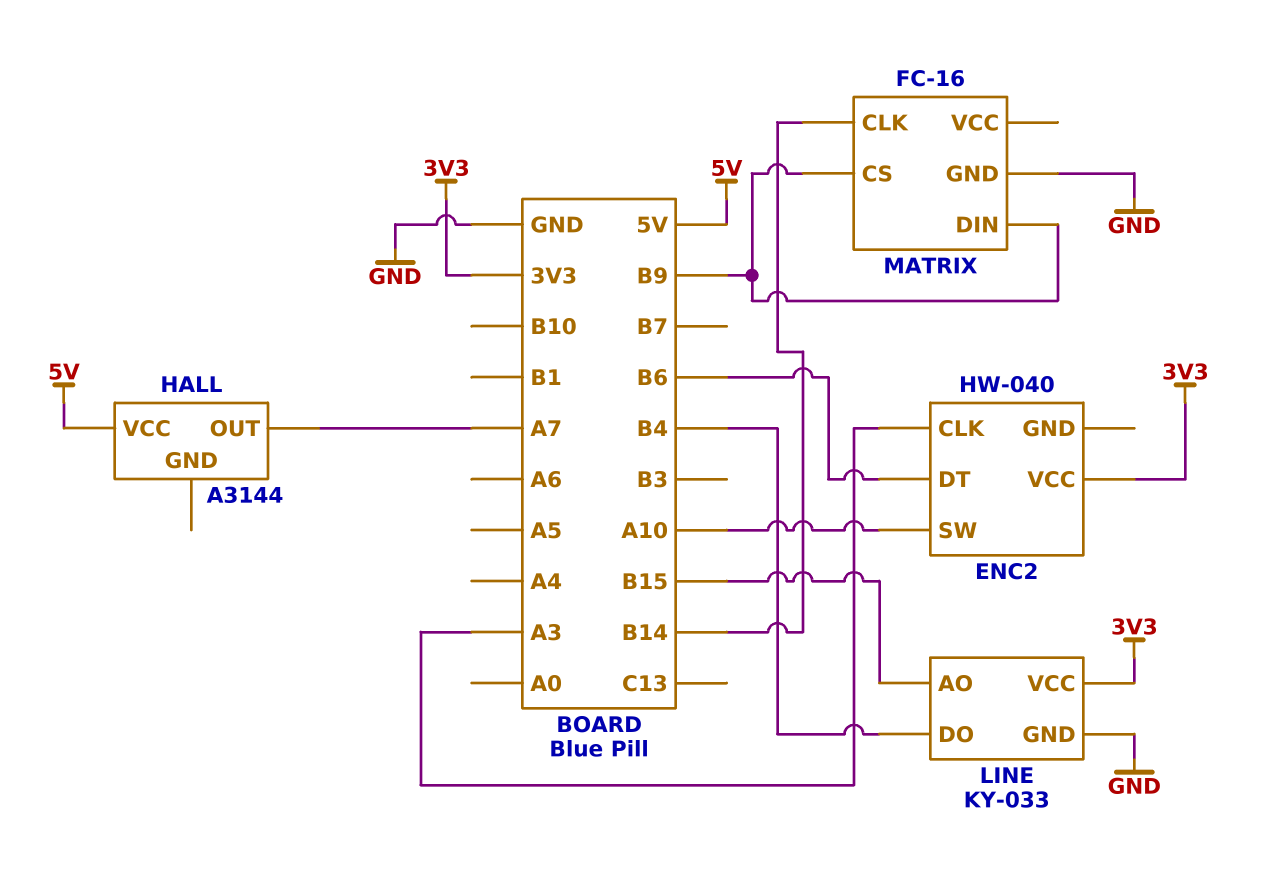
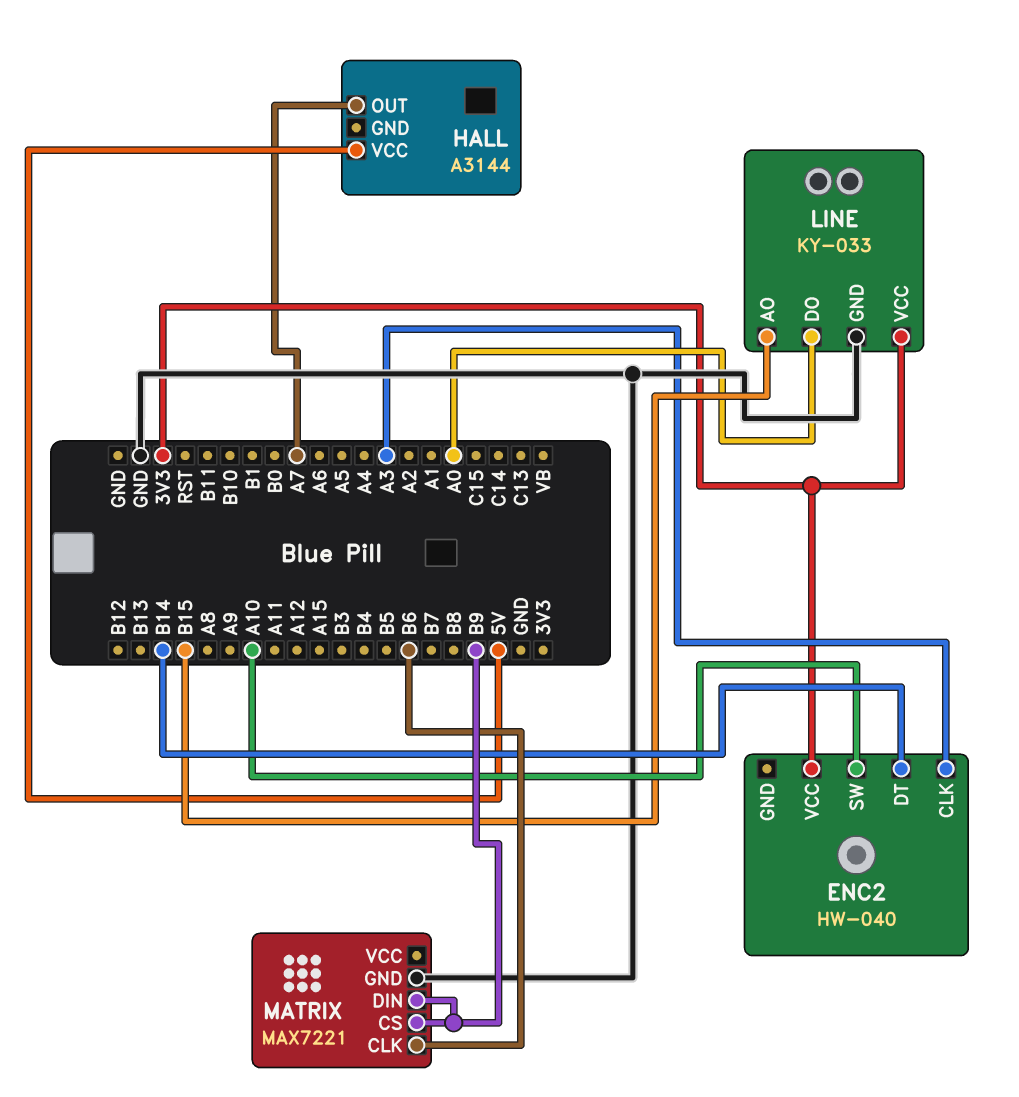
ENC2 pin DT: B6 -> B14
LINE pin DO: B4 -> A0
MATRIX: FC-16 -> MAX7221
MATRIX pin CLK: B14 -> B6

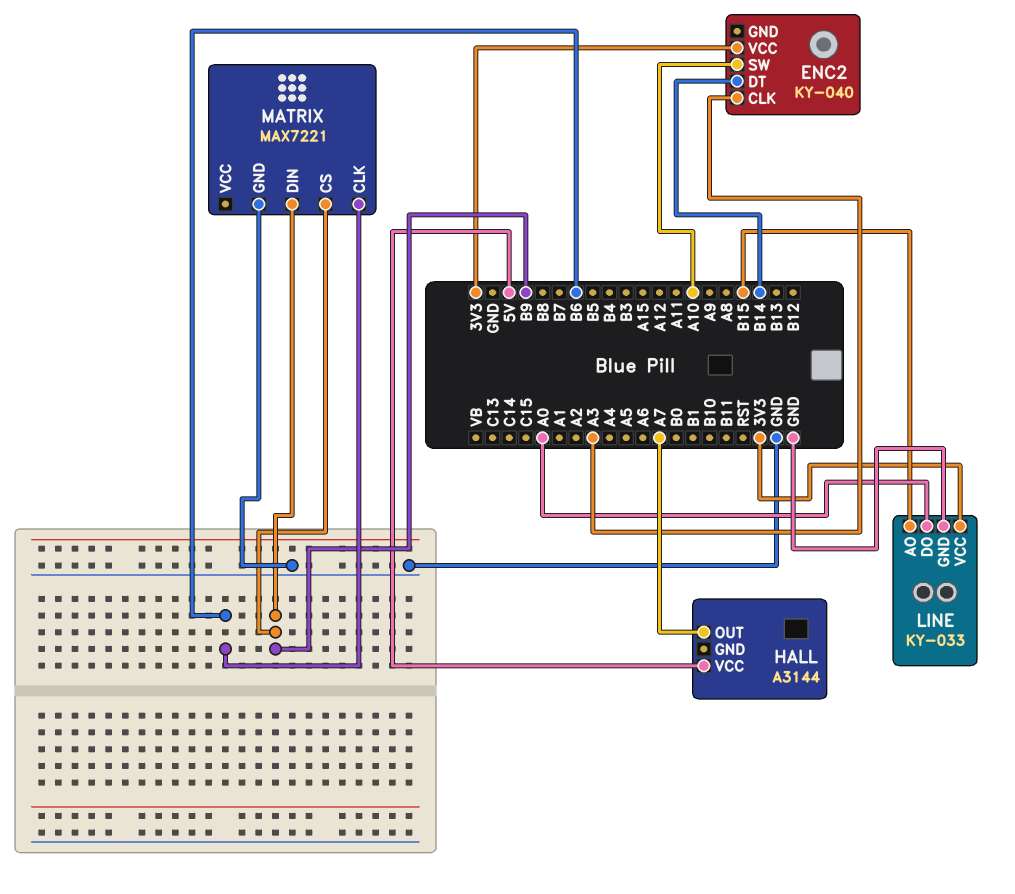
ENC2: HW-040 -> KY-040

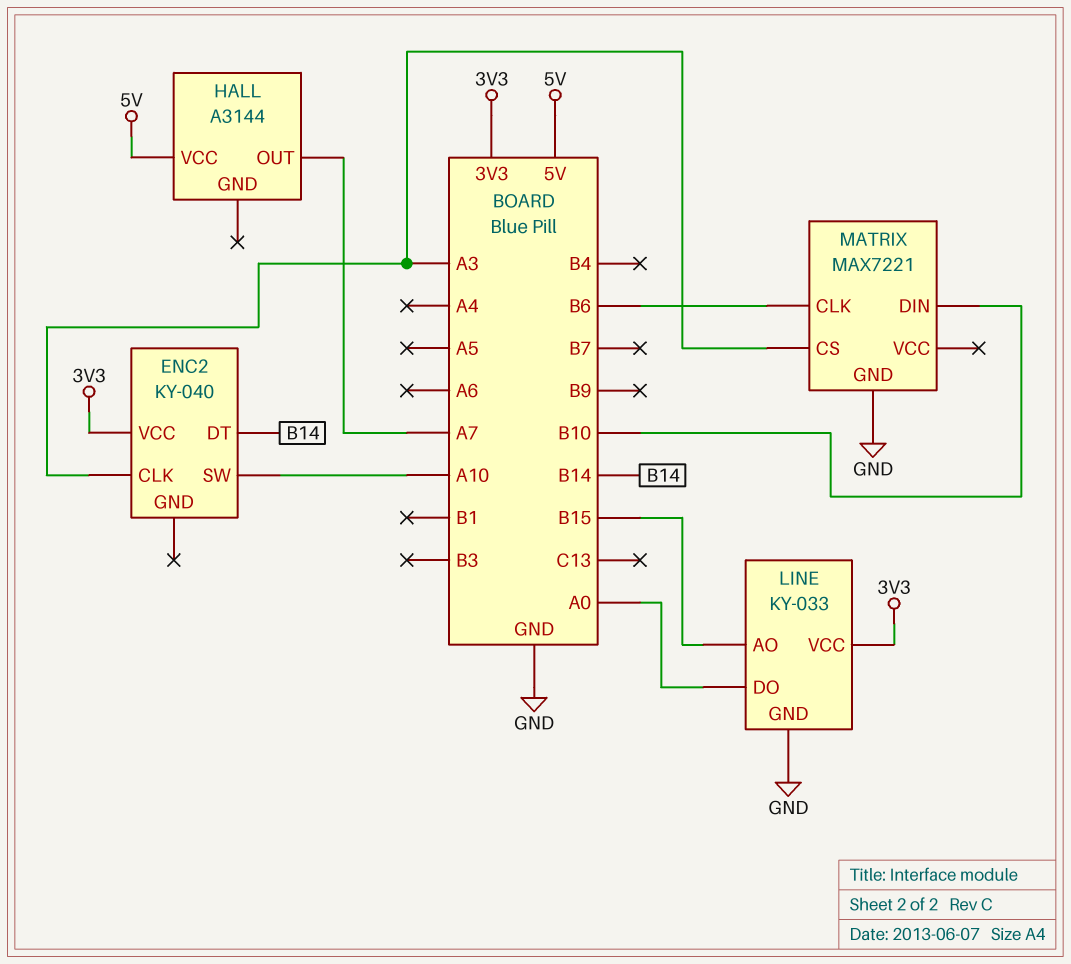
MATRIX pin CS: B9 -> A3
MATRIX pin DIN: B9 -> B10

